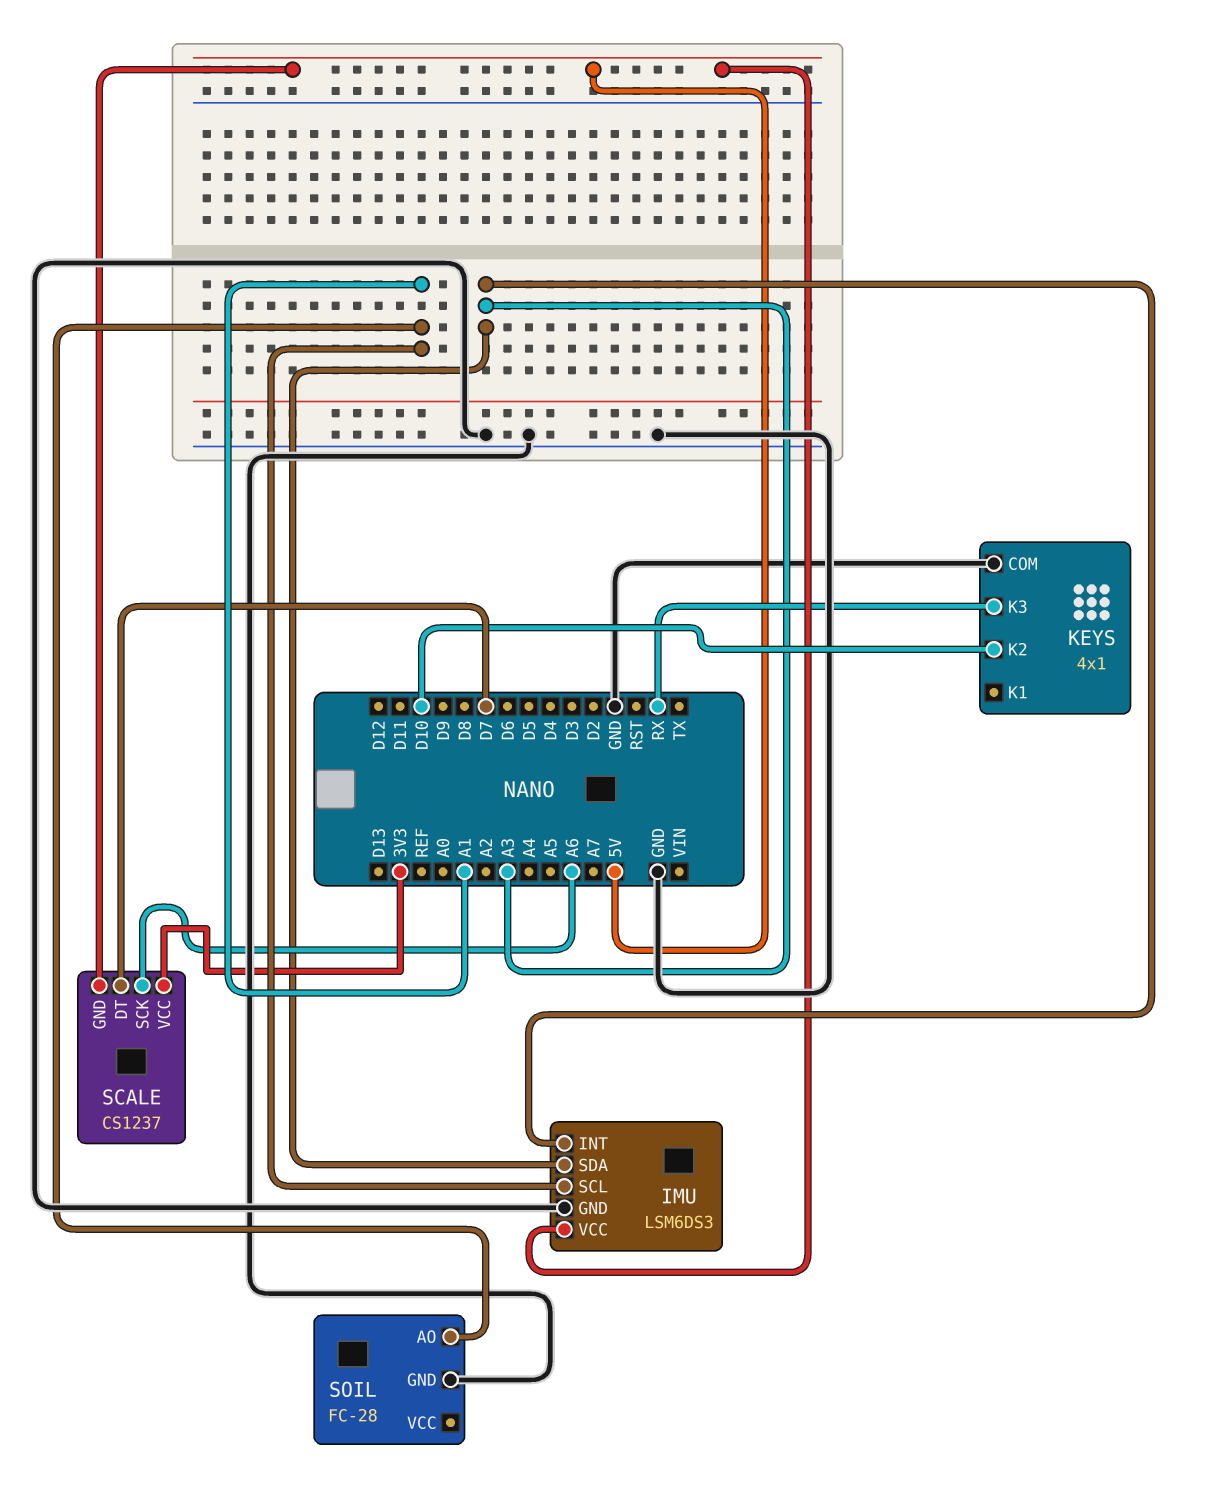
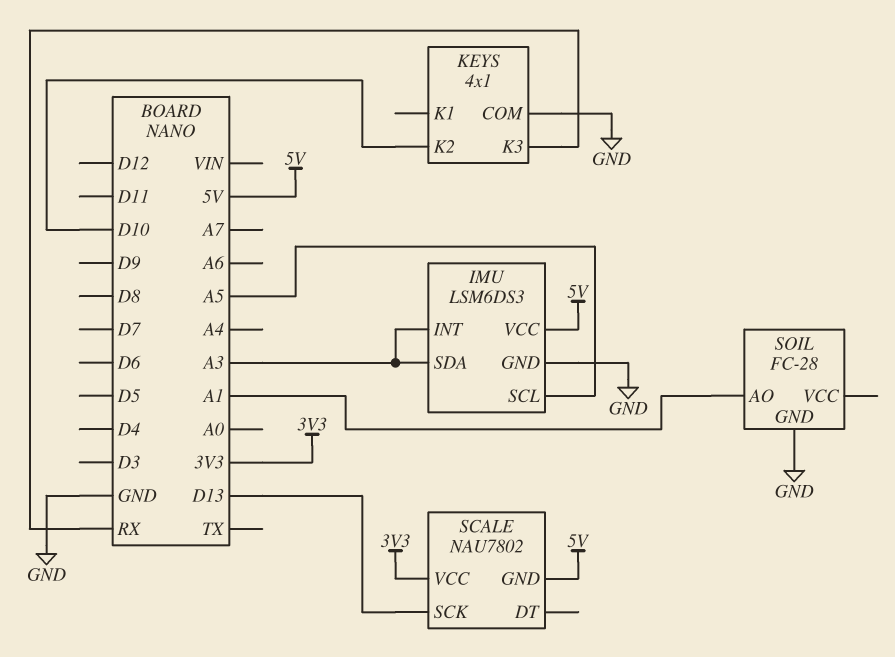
IMU pin SCL: A1 -> A5
SCALE: CS1237 -> NAU7802
SCALE pin DT: D7 -> none
SCALE pin SCK: A6 -> D13

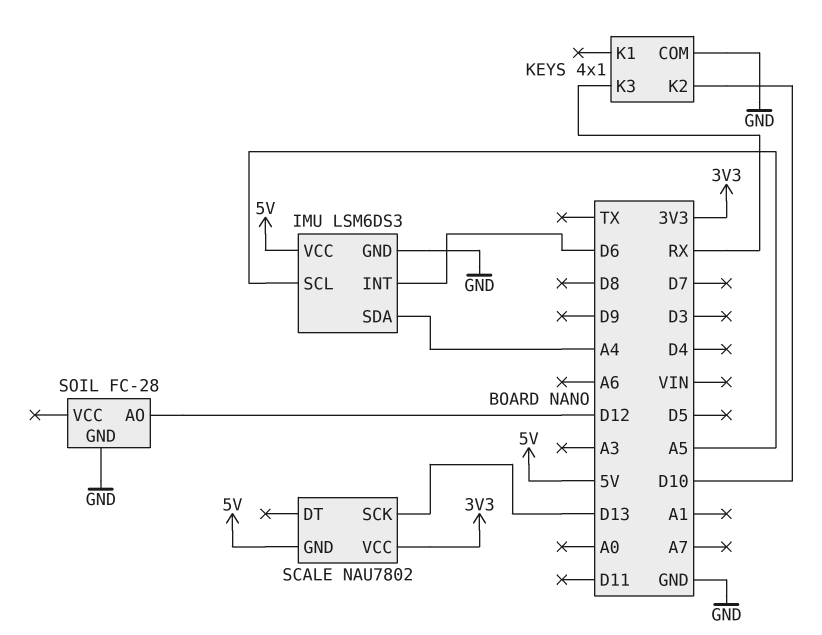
IMU pin INT: A3 -> D6
IMU pin SDA: A3 -> A4
SOIL pin AO: A1 -> D12

